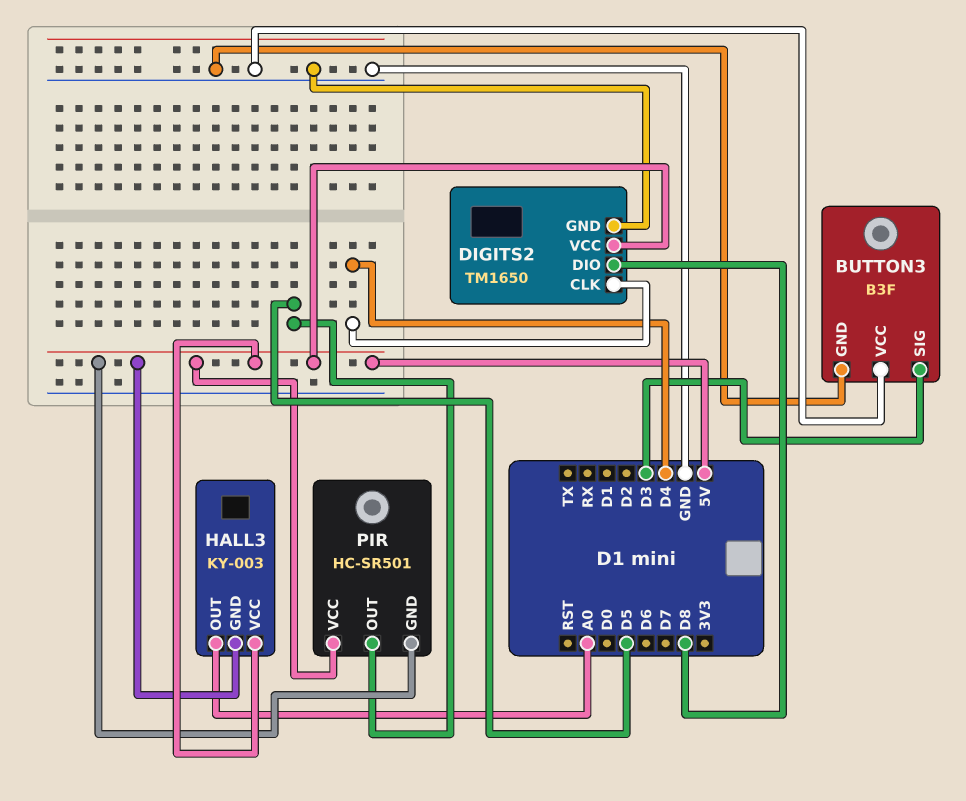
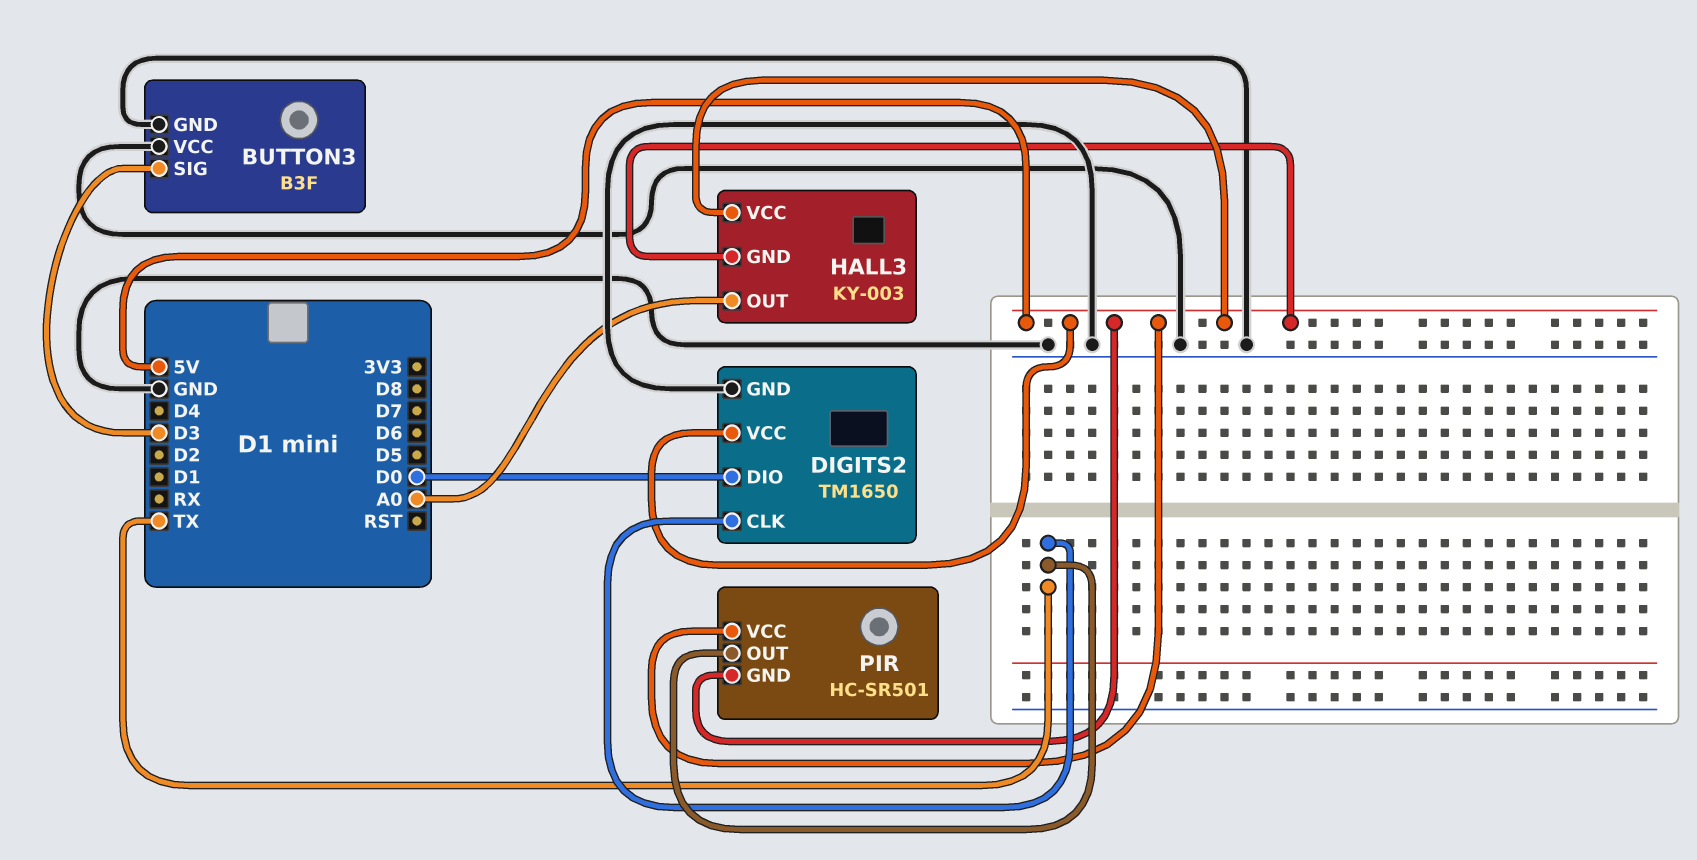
DIGITS2 pin CLK: D4 -> TX
DIGITS2 pin DIO: D8 -> D0
PIR pin OUT: D5 -> TX

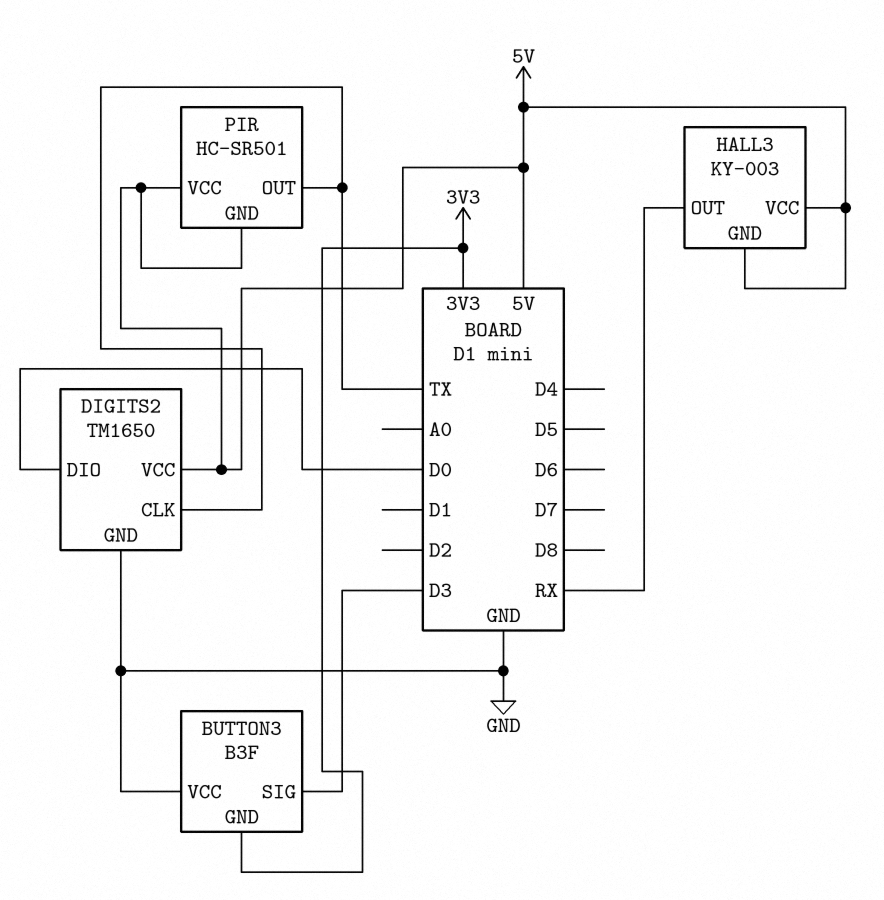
BUTTON3 pin GND: GND -> 3V3
HALL3 pin OUT: A0 -> RX

